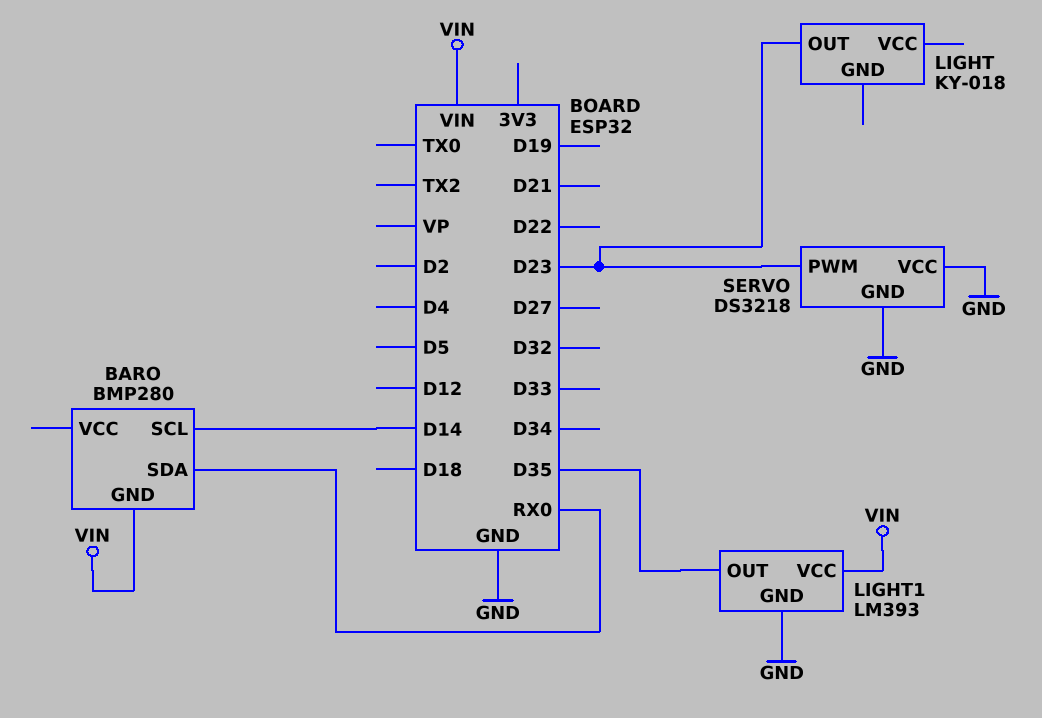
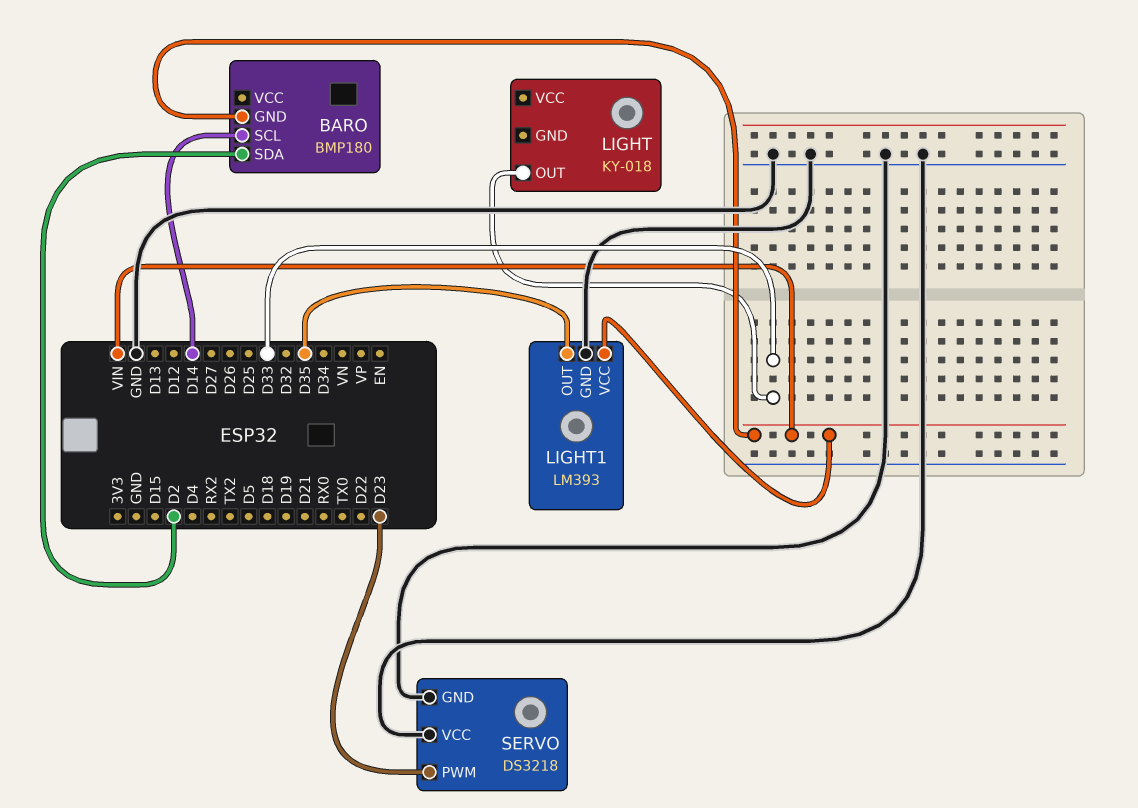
BARO: BMP280 -> BMP180
BARO pin SDA: RX0 -> D2
LIGHT pin OUT: D23 -> D33

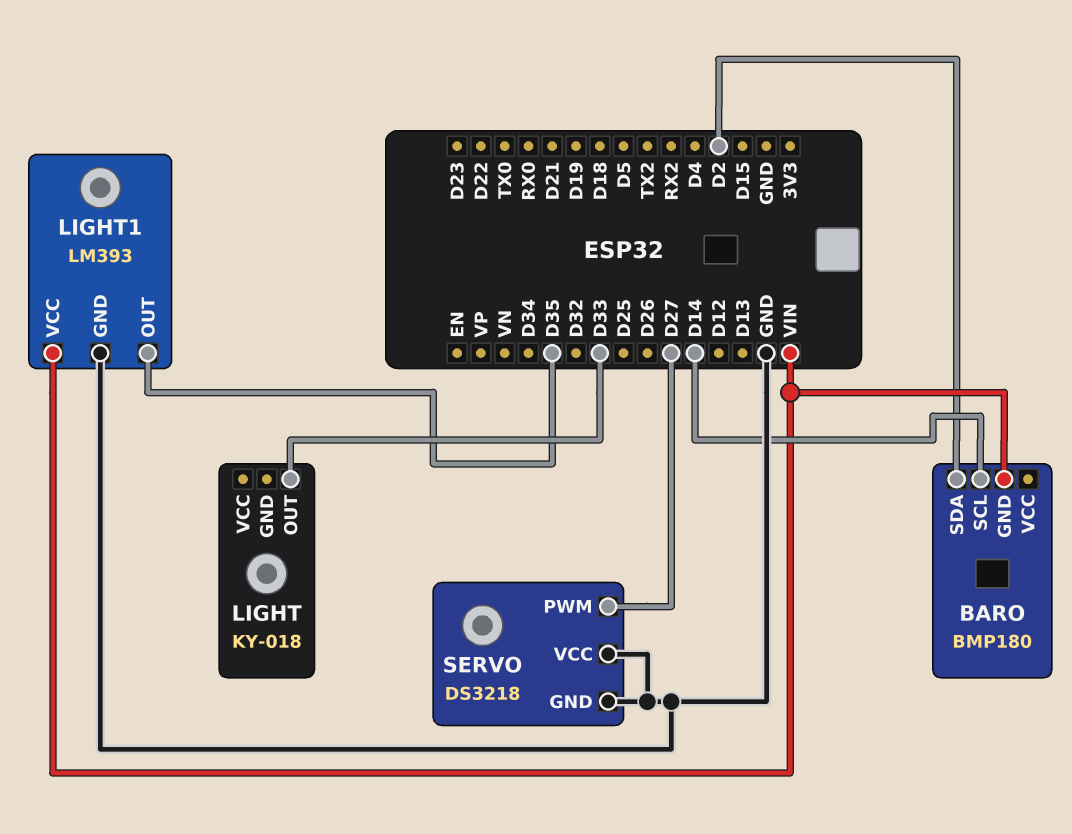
SERVO pin PWM: D23 -> D27

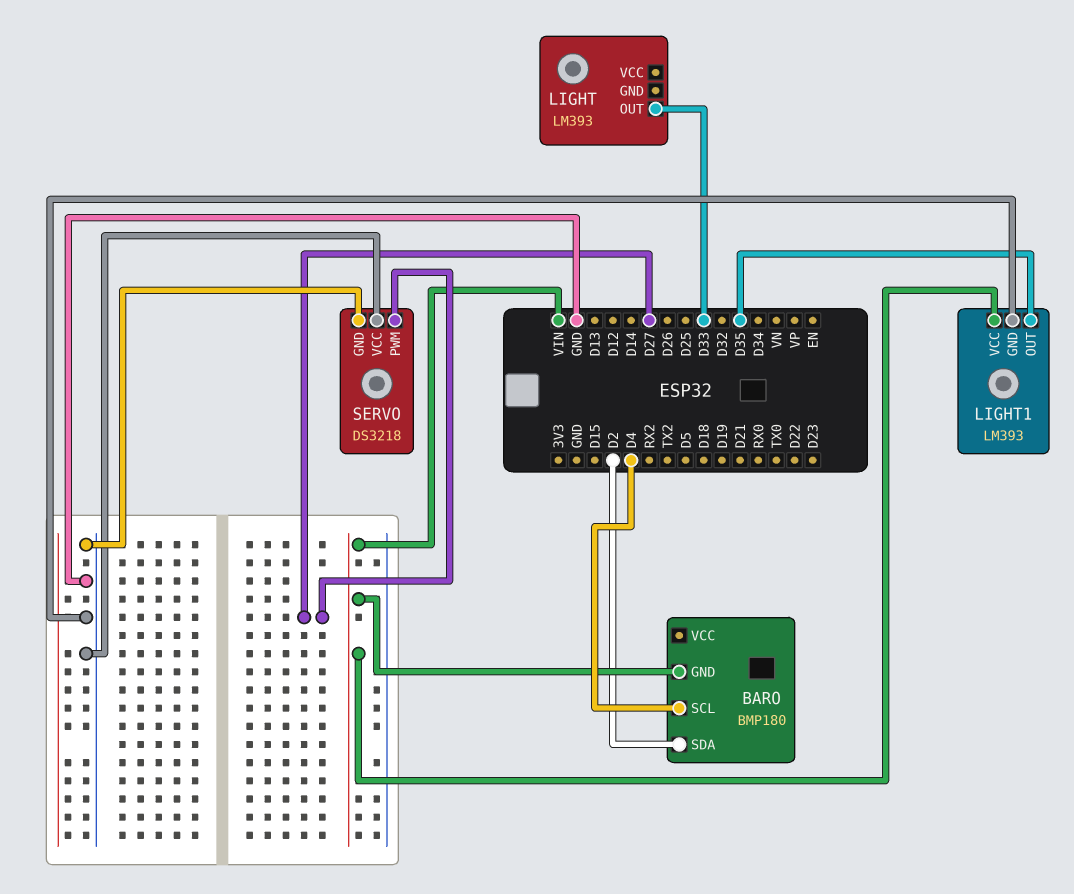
BARO pin SCL: D14 -> D4
LIGHT: KY-018 -> LM393

